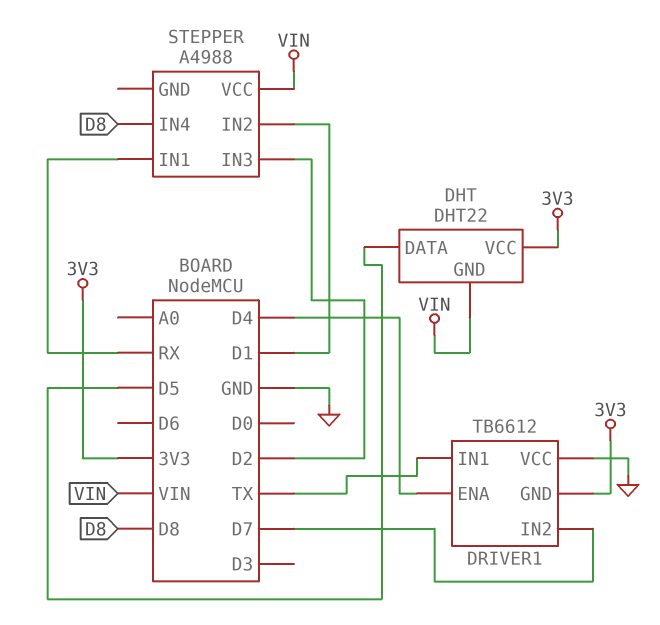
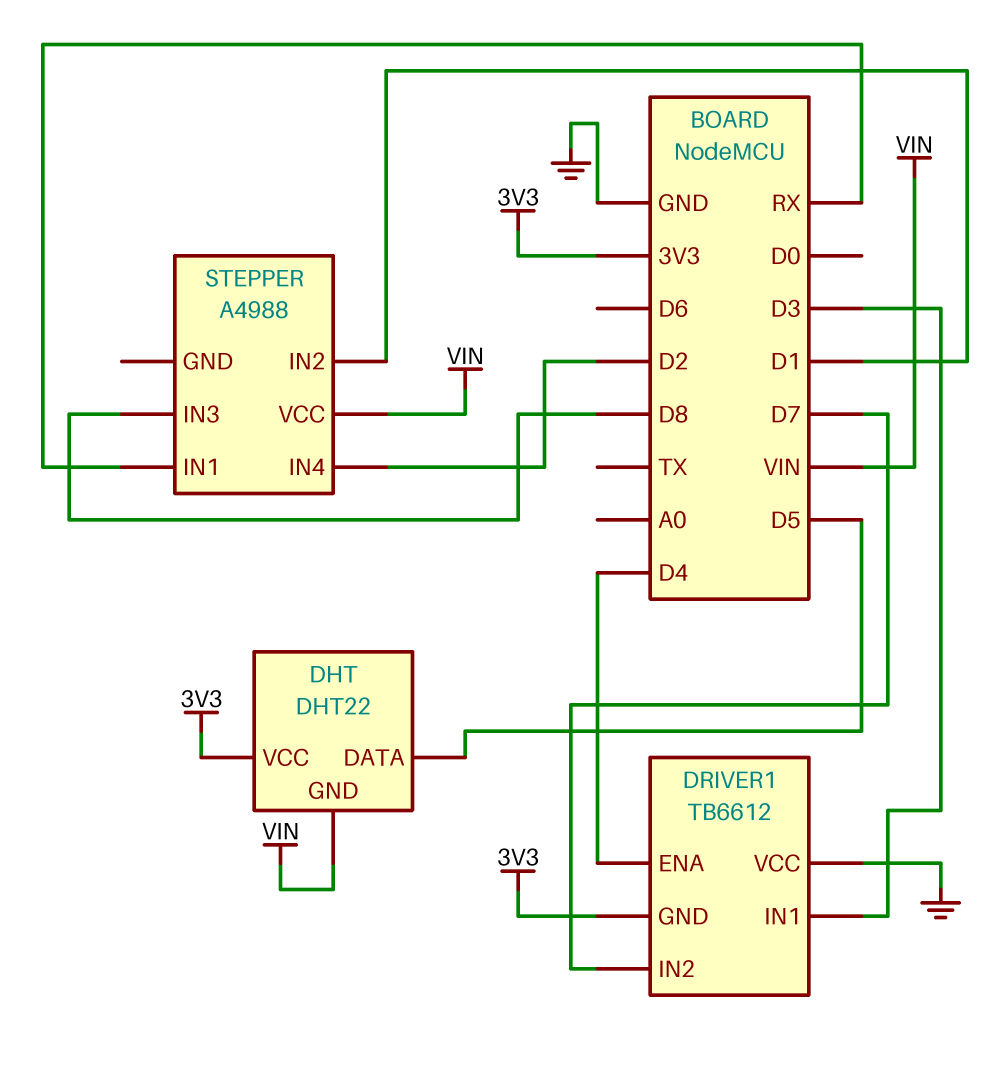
DRIVER1 pin IN1: TX -> D3
STEPPER pin IN3: D2 -> D8
STEPPER pin IN4: D8 -> D2

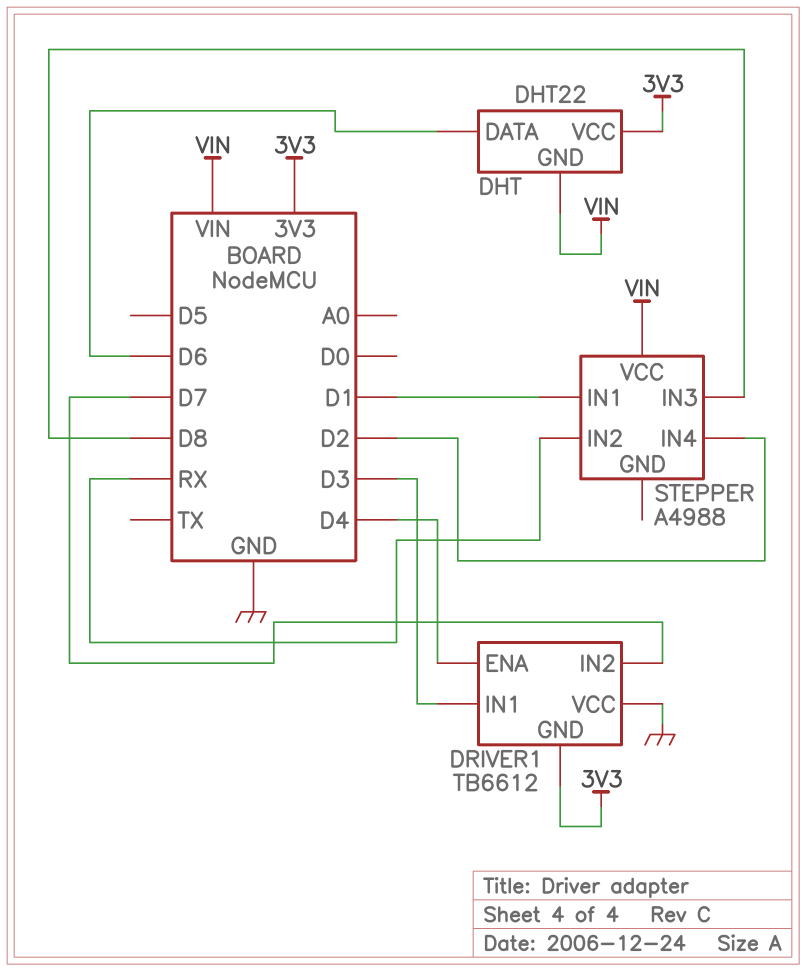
DHT pin DATA: D5 -> D6
STEPPER pin IN1: RX -> D1
STEPPER pin IN2: D1 -> RX

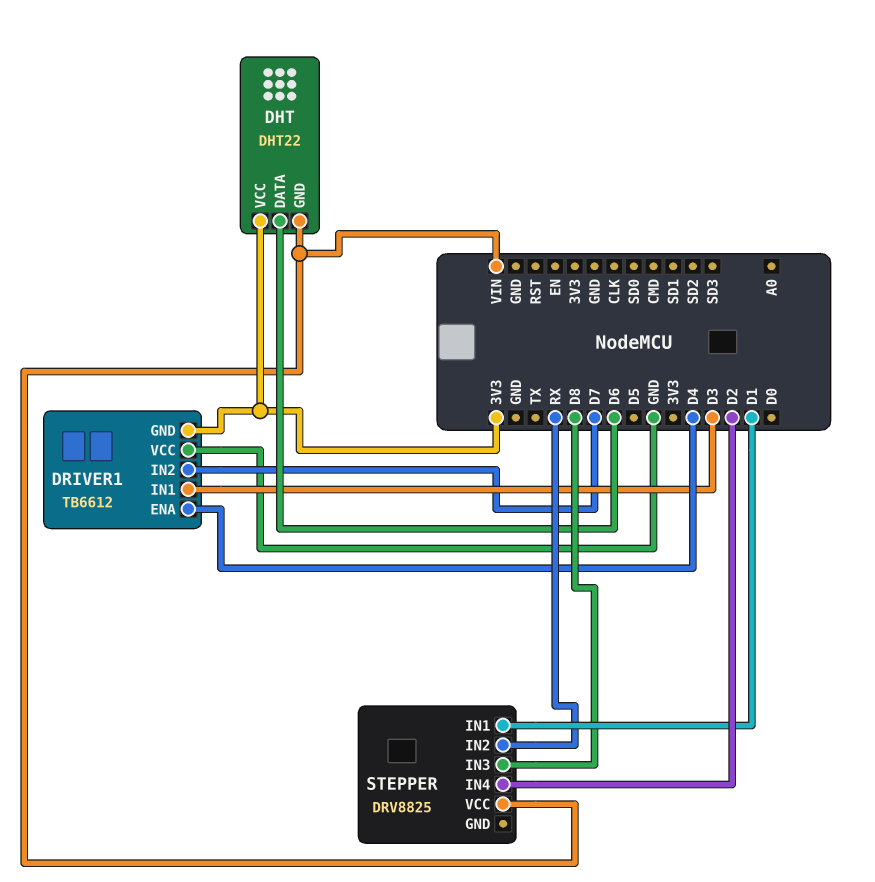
STEPPER: A4988 -> DRV8825

